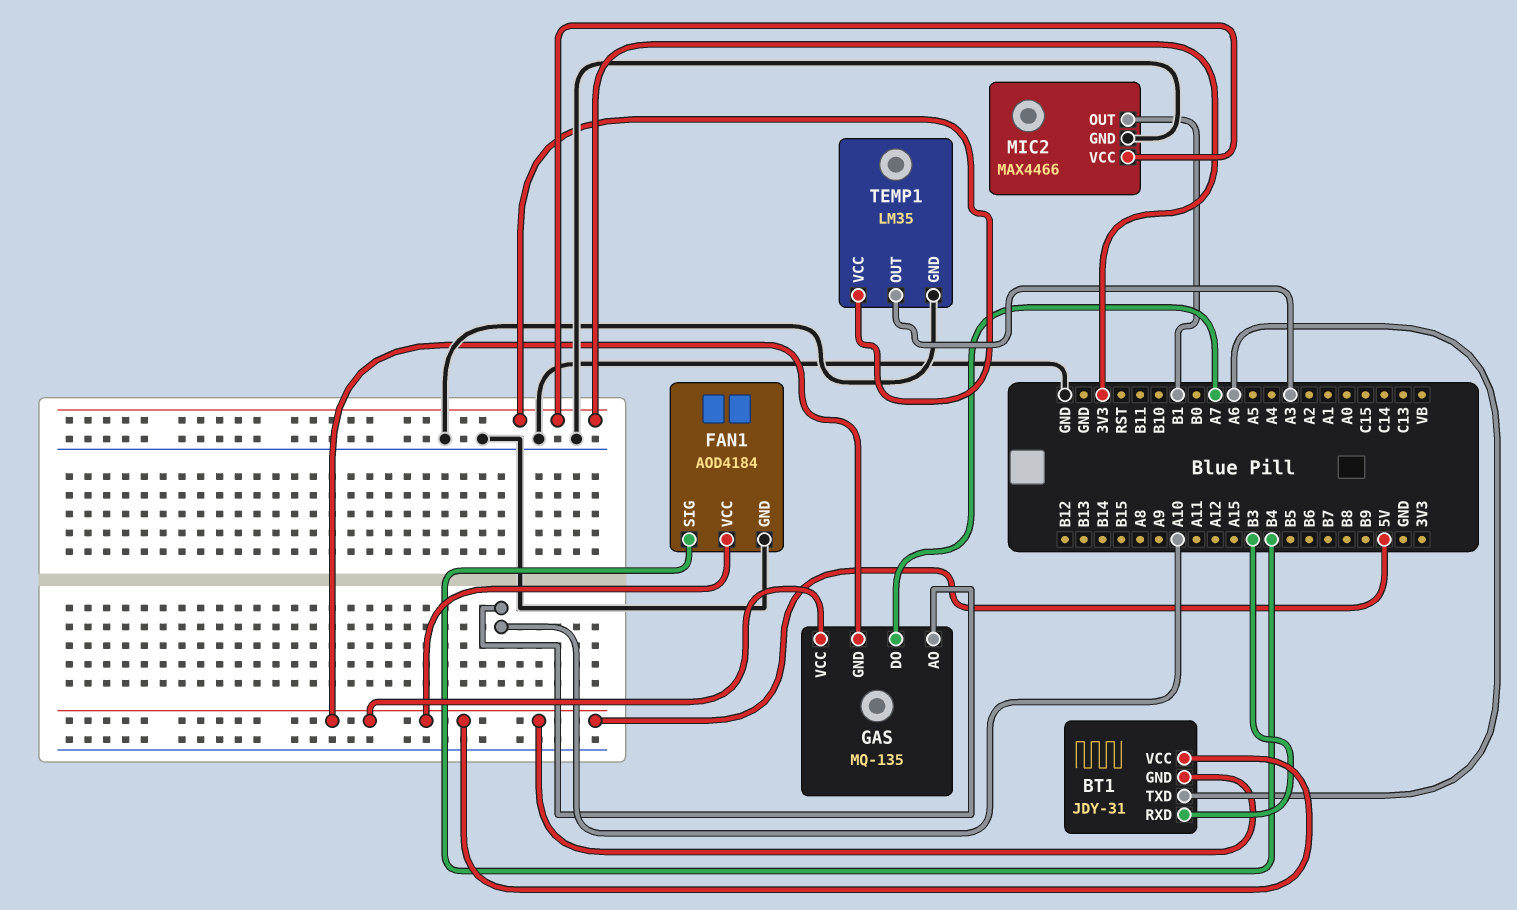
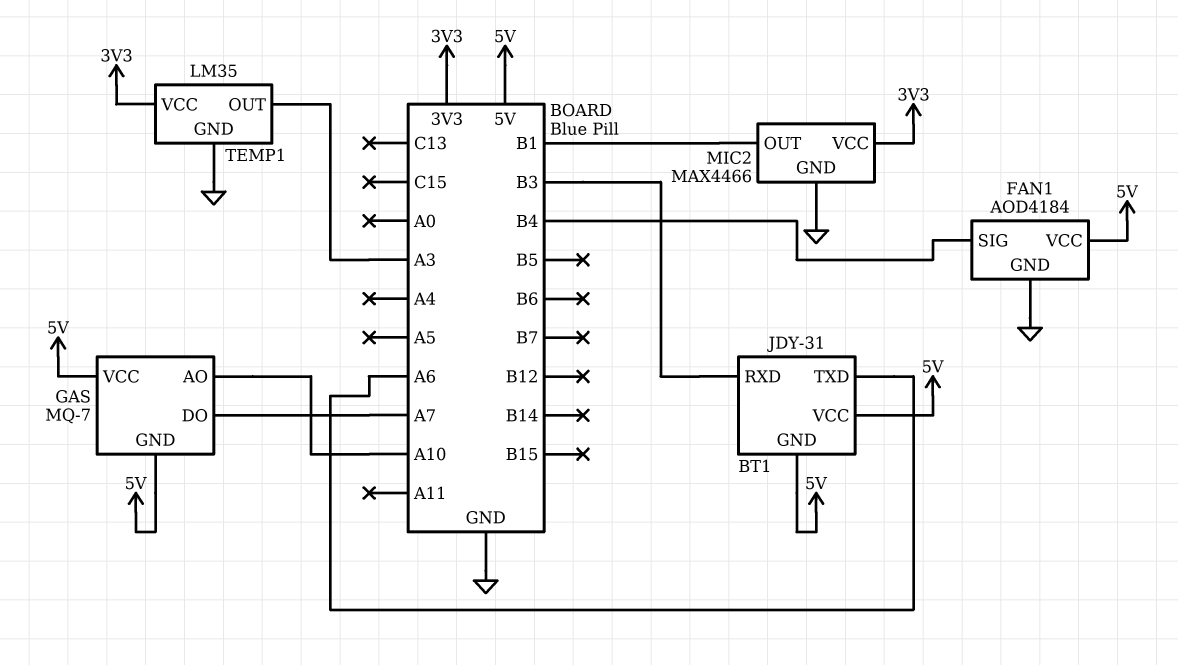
GAS: MQ-135 -> MQ-7

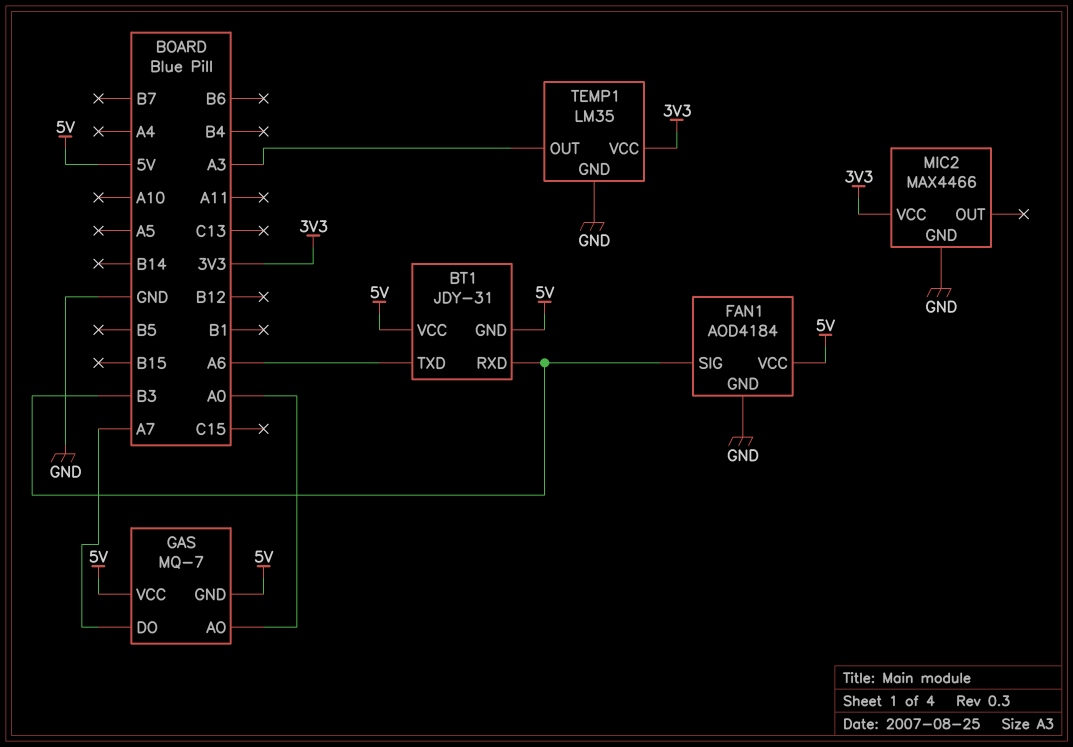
FAN1 pin SIG: B4 -> B3
GAS pin AO: A10 -> A0
MIC2 pin OUT: B1 -> none

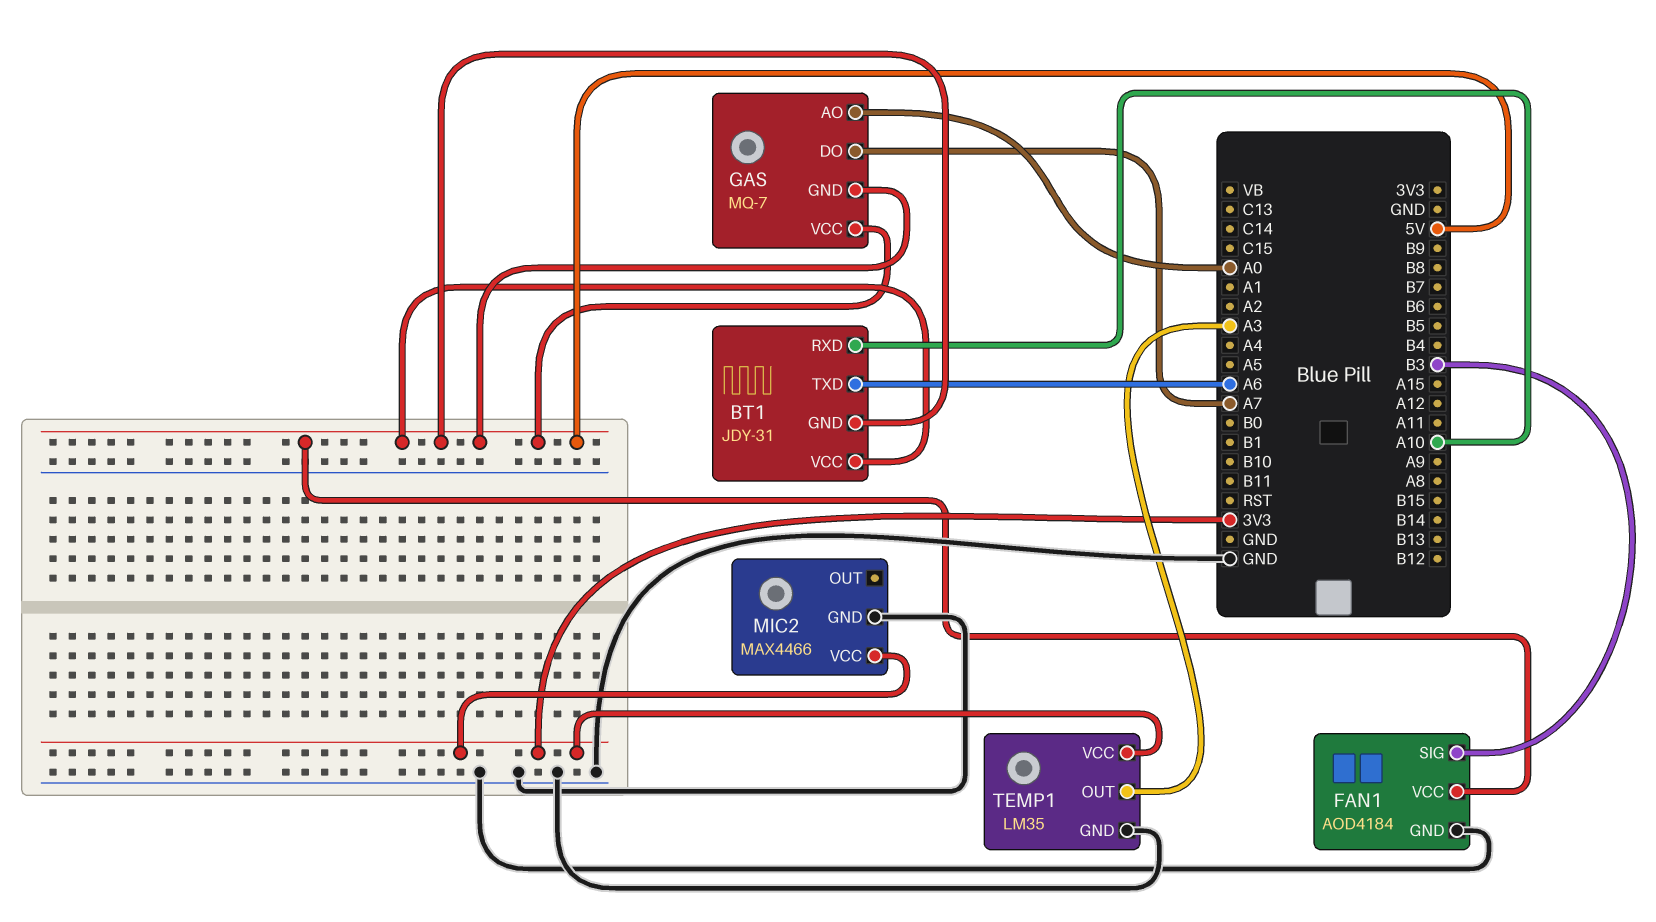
BT1 pin RXD: B3 -> A10

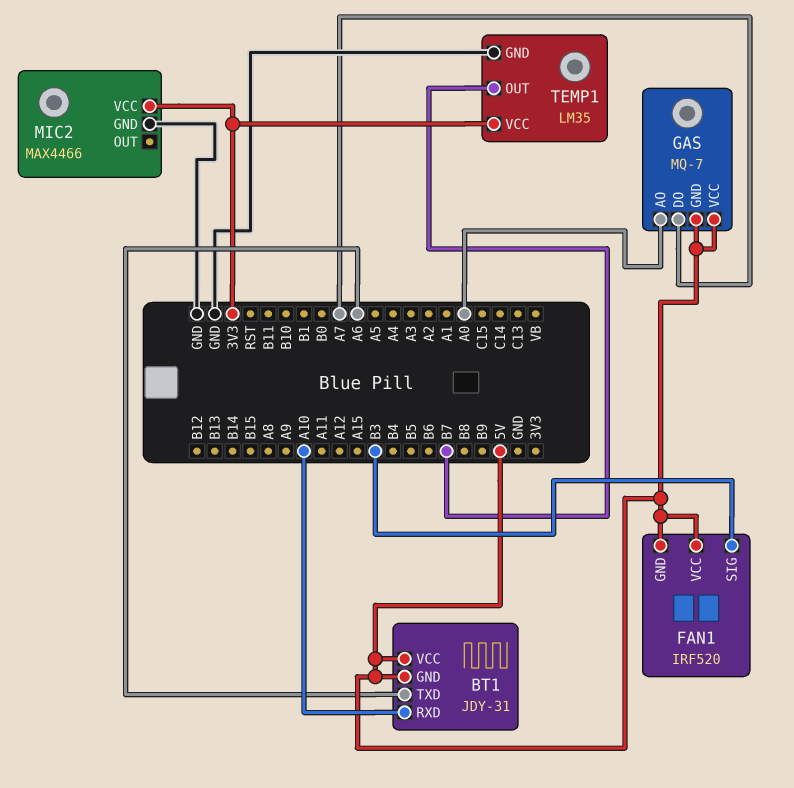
FAN1: AOD4184 -> IRF520
FAN1 pin GND: GND -> 5V
TEMP1 pin OUT: A3 -> B7

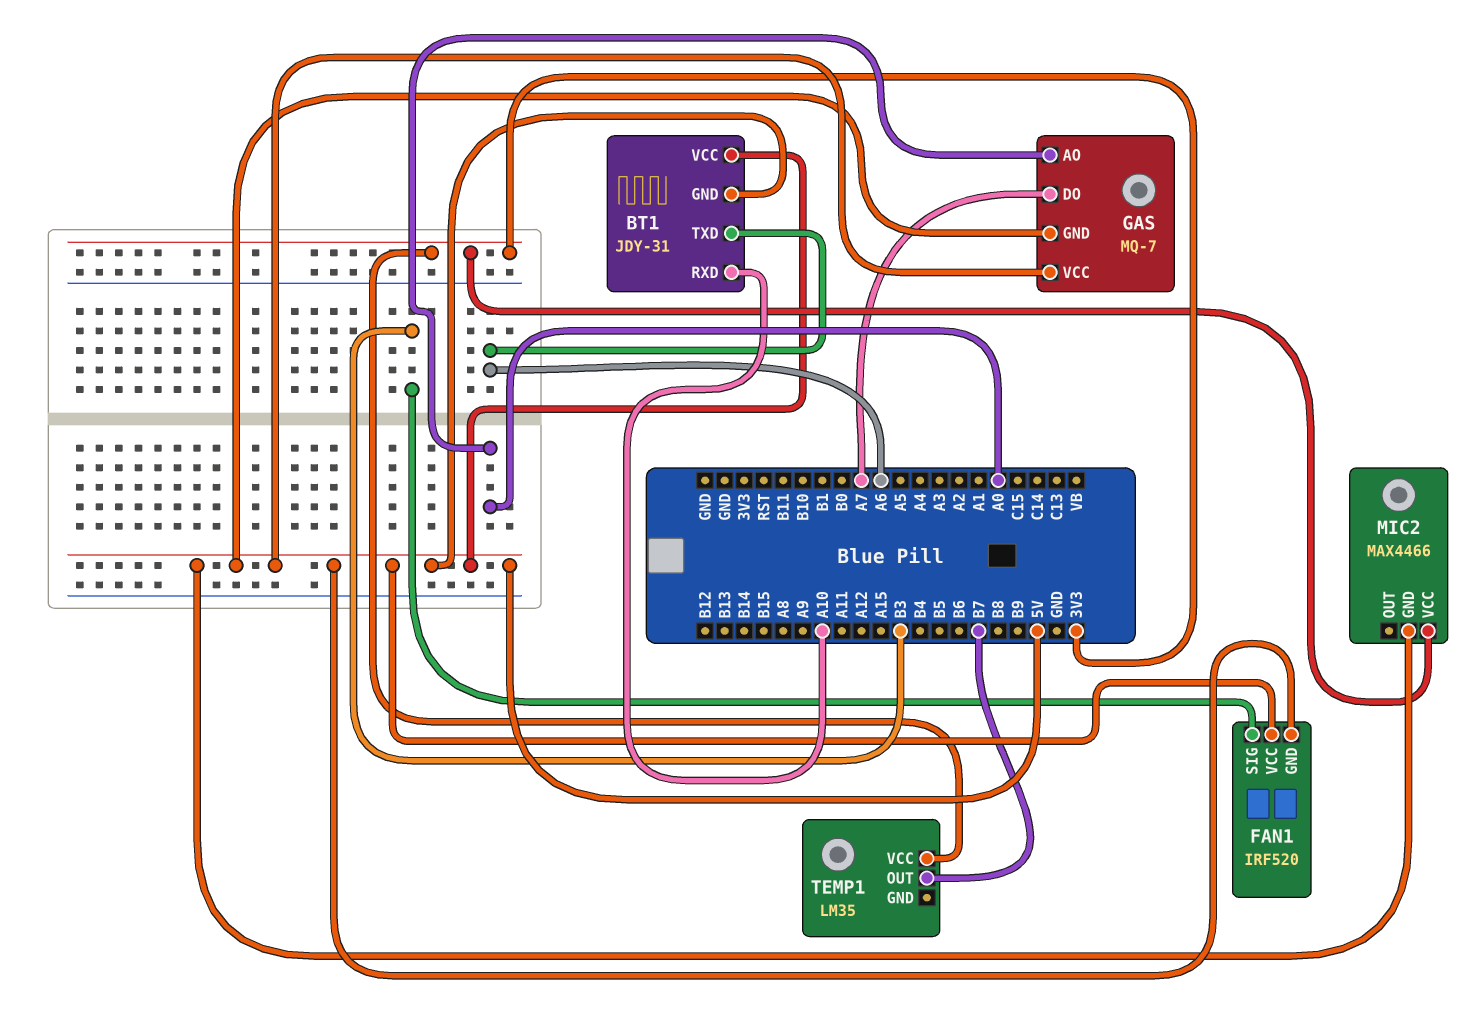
MIC2 pin GND: GND -> 5V
TEMP1 pin GND: GND -> none

